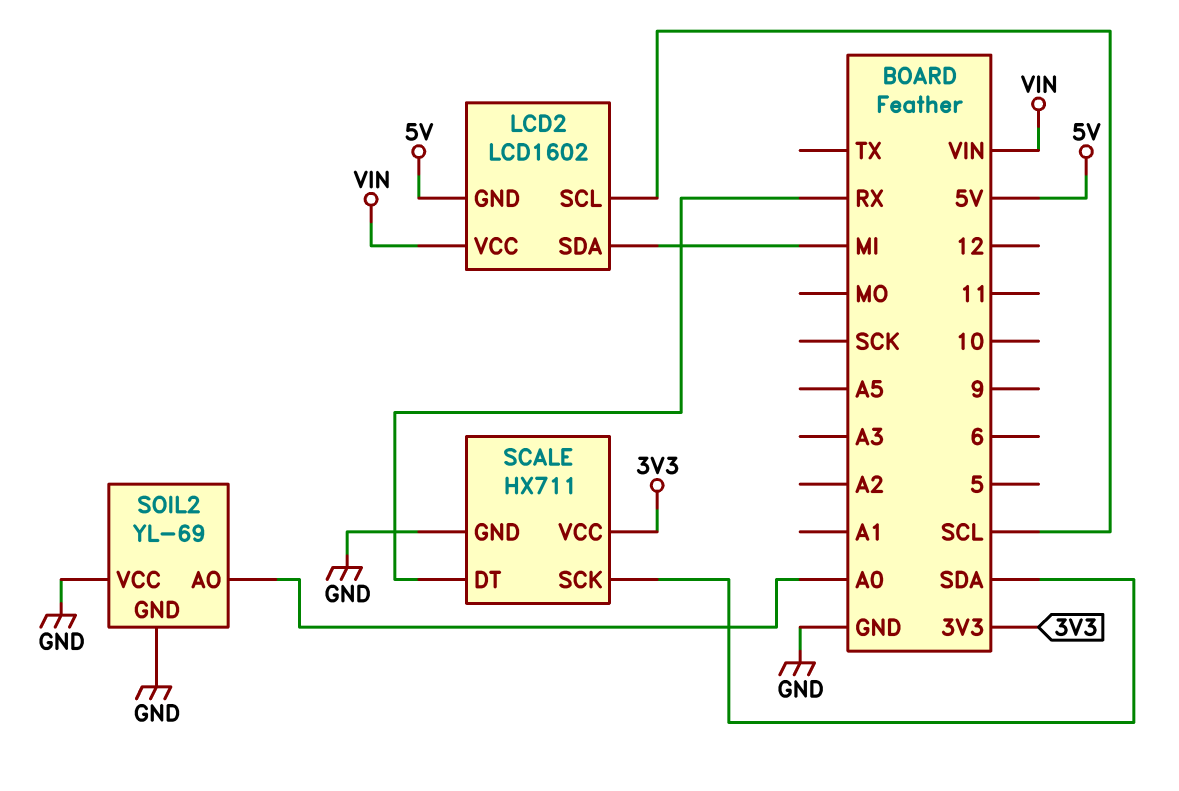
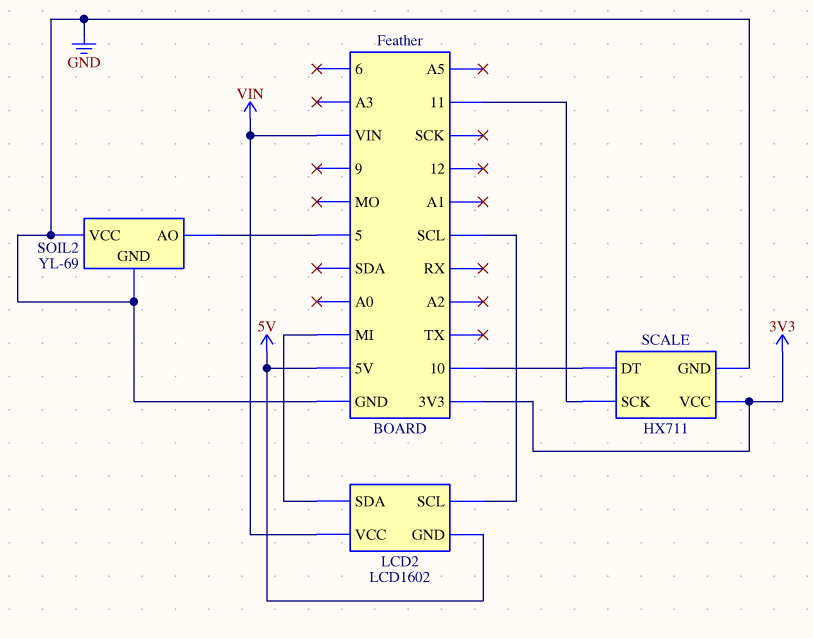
SCALE pin DT: RX -> 10
SCALE pin SCK: SDA -> 11
SOIL2 pin AO: A0 -> 5

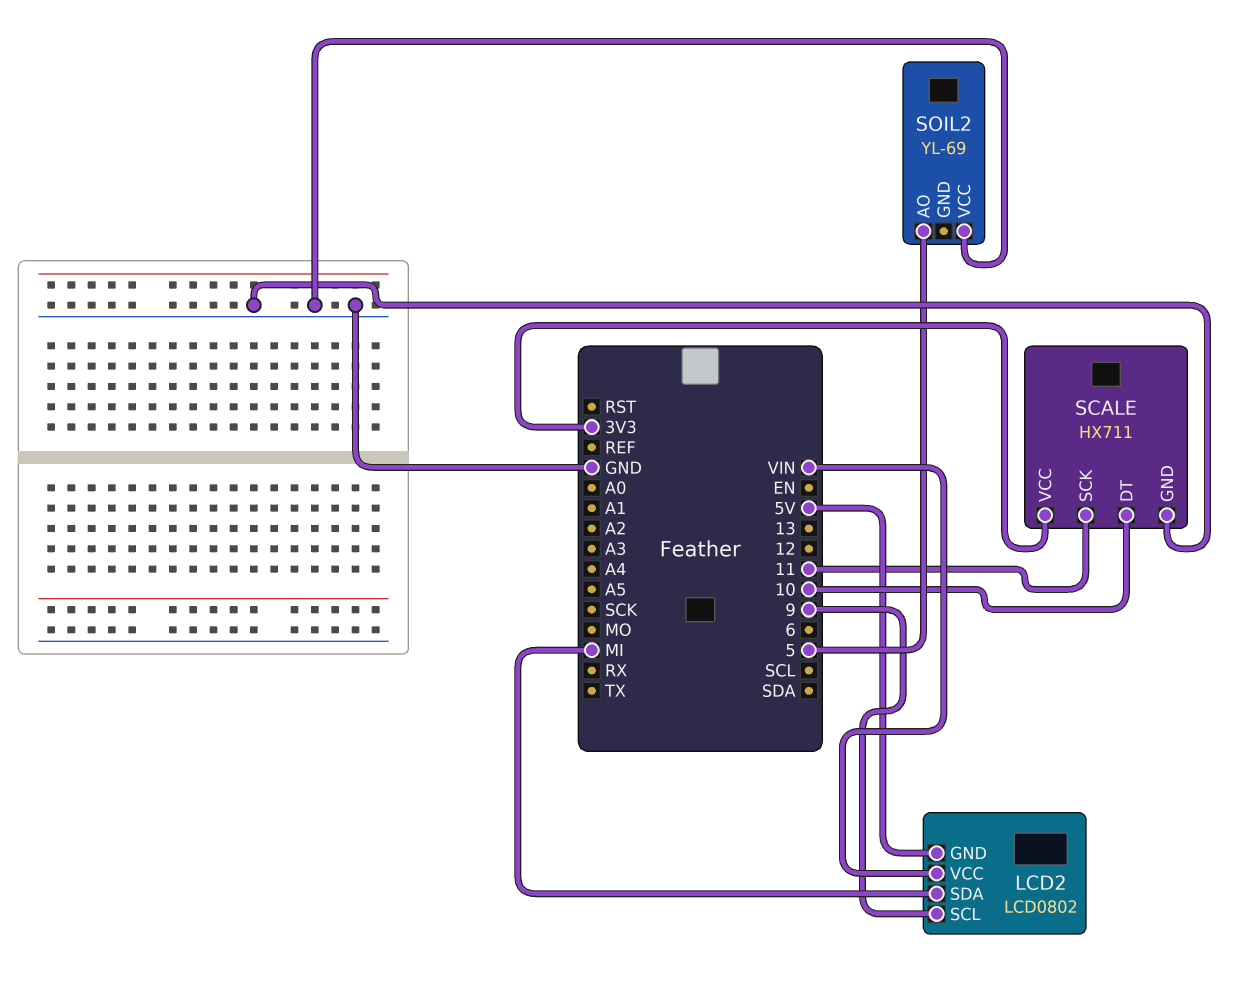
LCD2: LCD1602 -> LCD0802
LCD2 pin SCL: SCL -> 9
SOIL2 pin GND: GND -> none

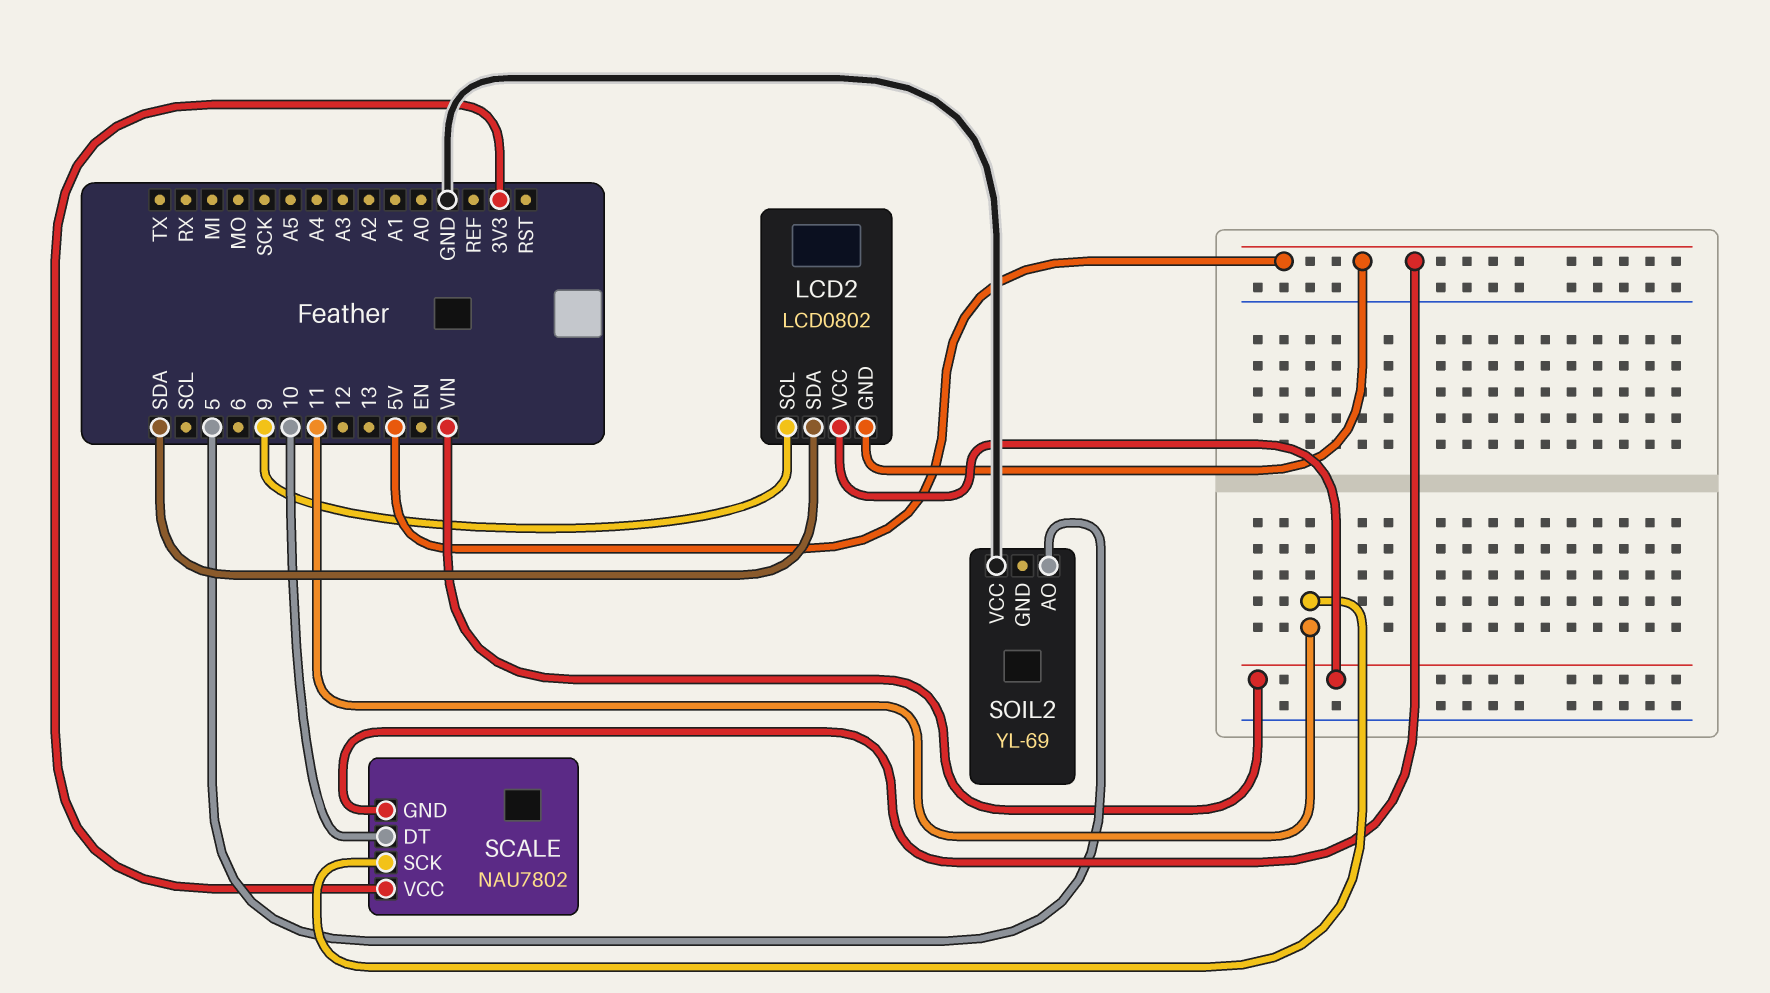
LCD2 pin SDA: MI -> SDA
SCALE: HX711 -> NAU7802
SCALE pin GND: GND -> 5V

